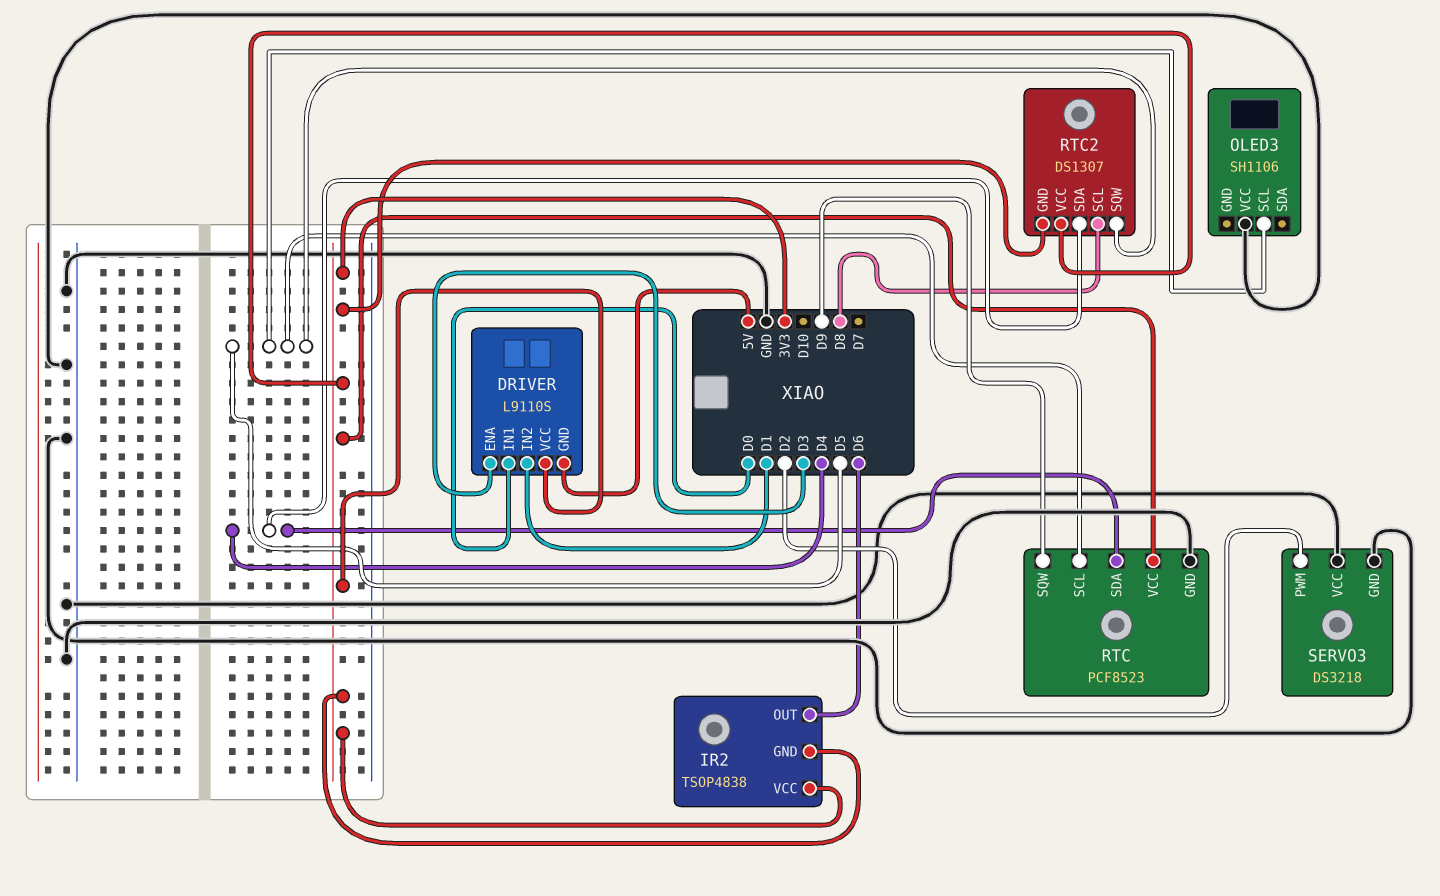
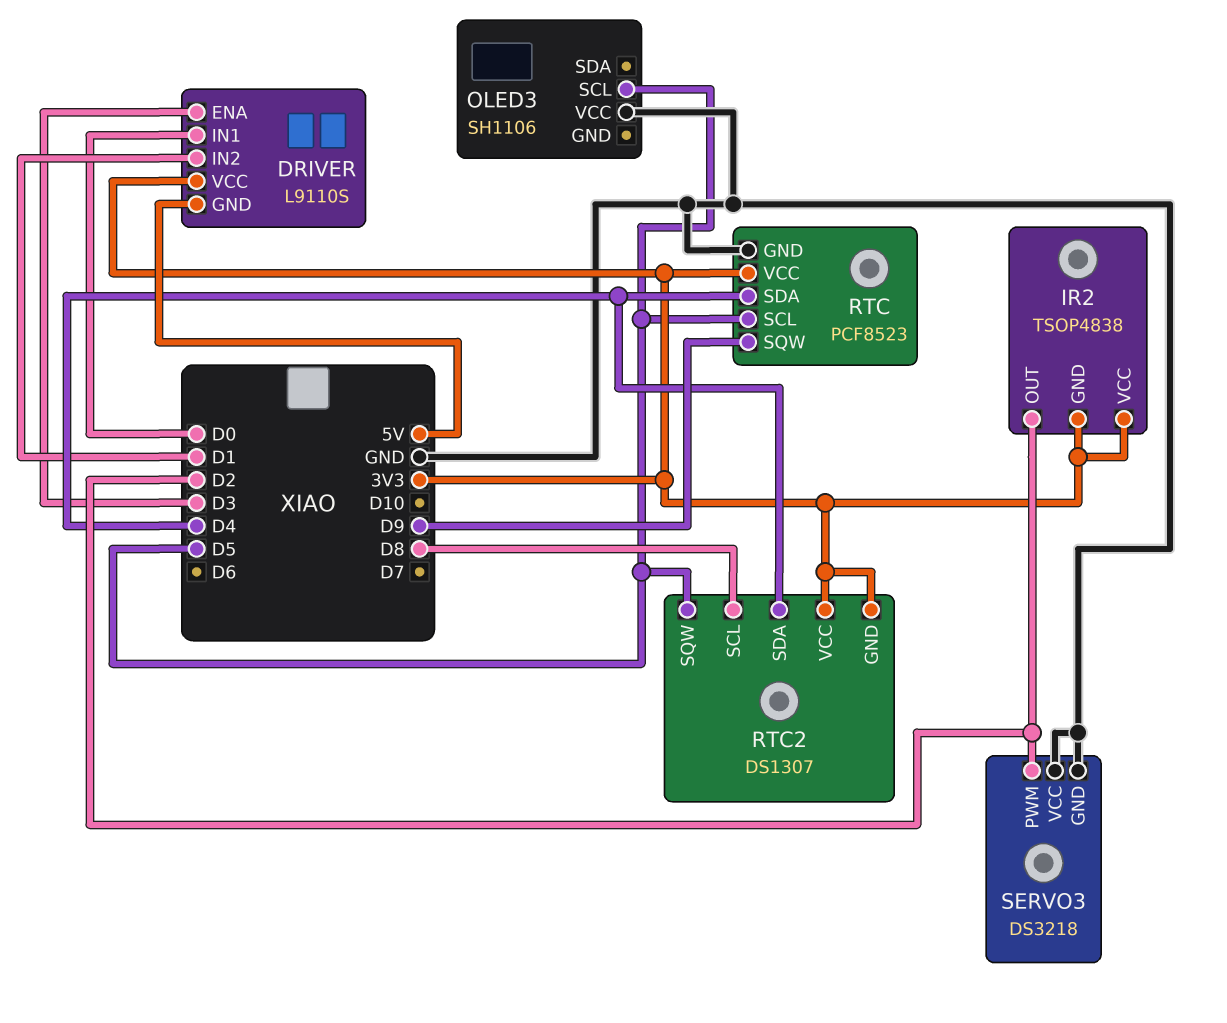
IR2 pin OUT: D6 -> D2

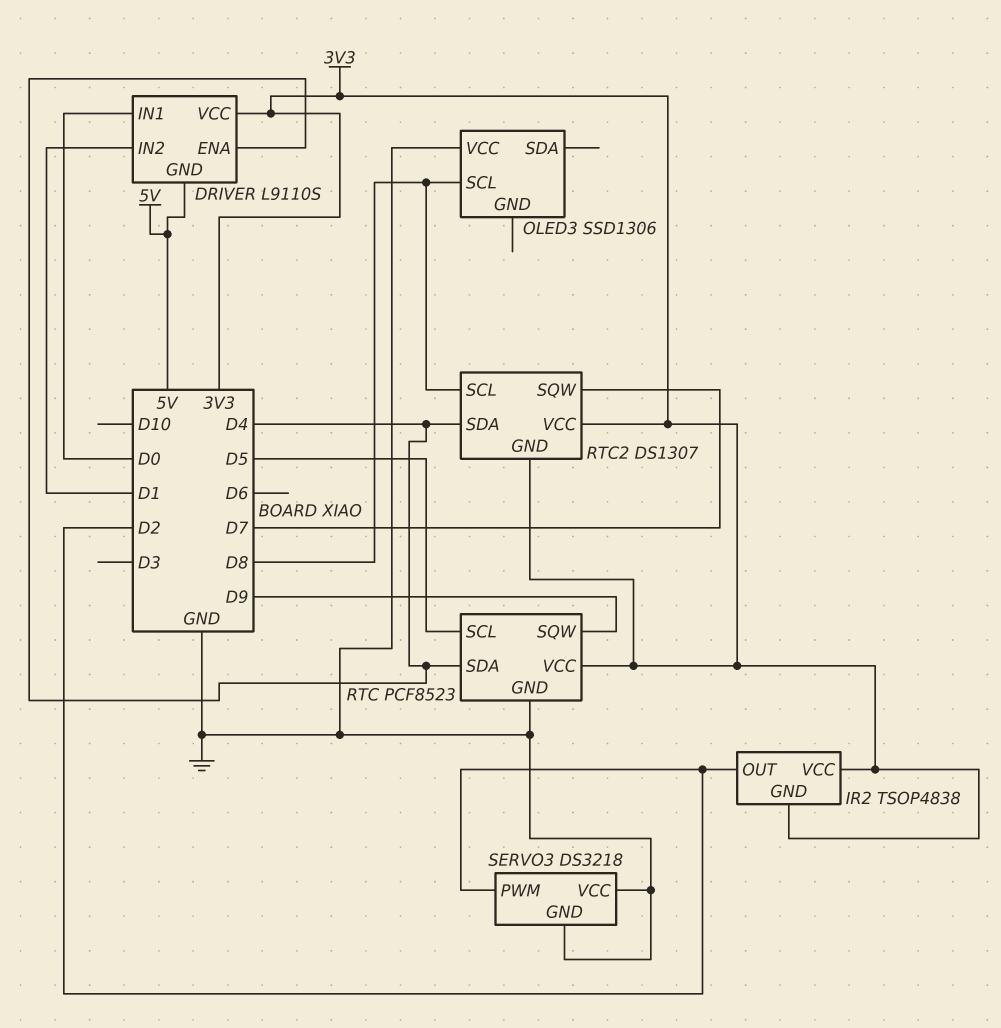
DRIVER pin ENA: D3 -> D4
OLED3: SH1106 -> SSD1306
OLED3 pin SCL: D5 -> D8
RTC2 pin SQW: D5 -> D7

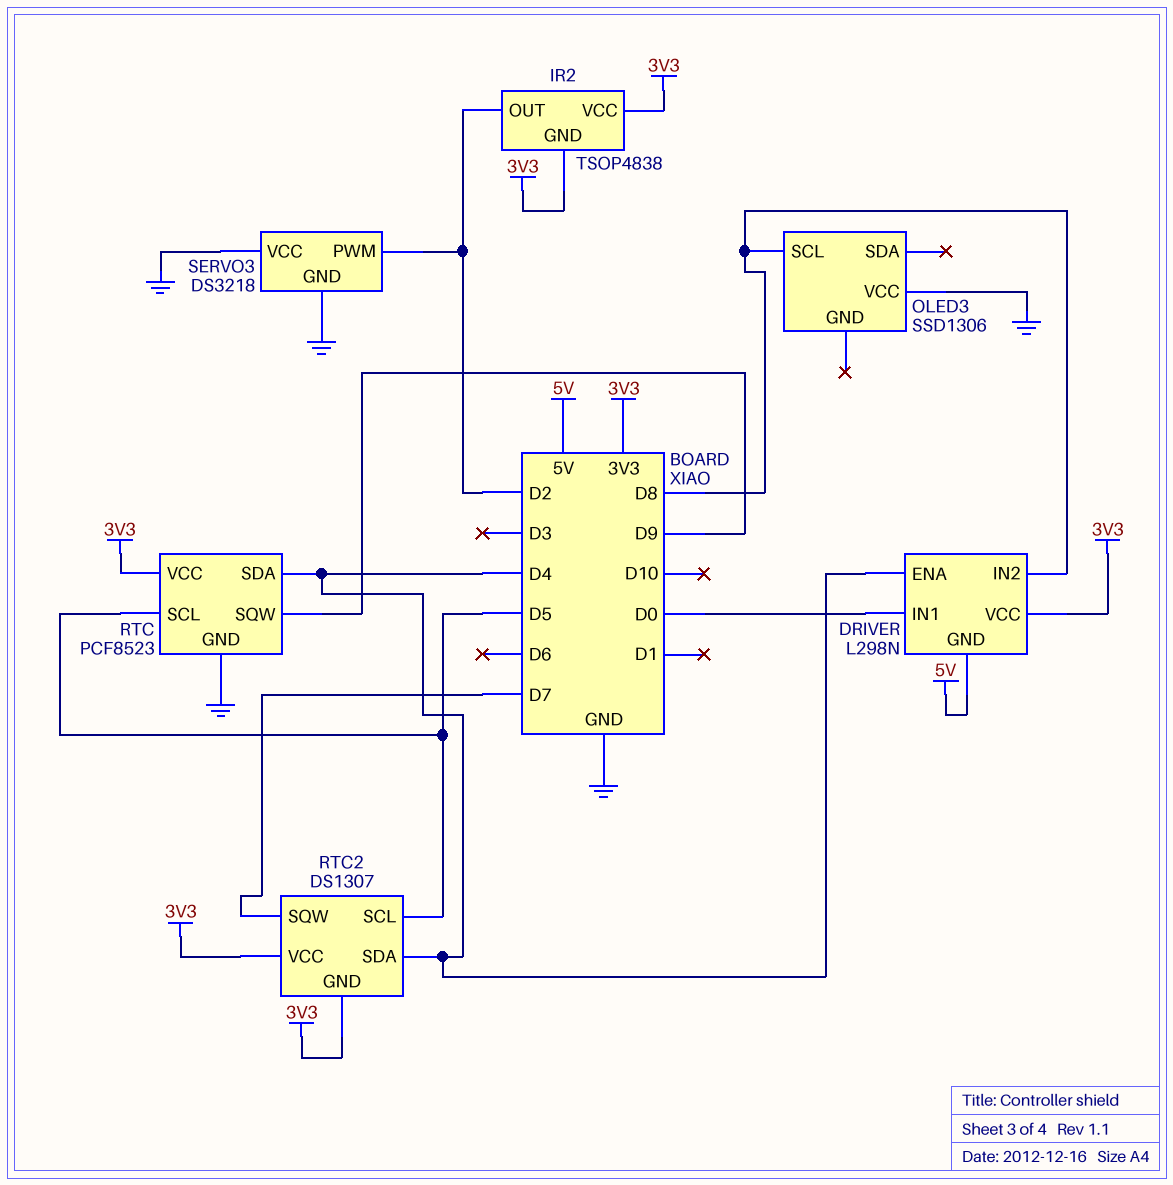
DRIVER: L9110S -> L298N
DRIVER pin IN2: D1 -> D8
RTC2 pin SCL: D8 -> D5

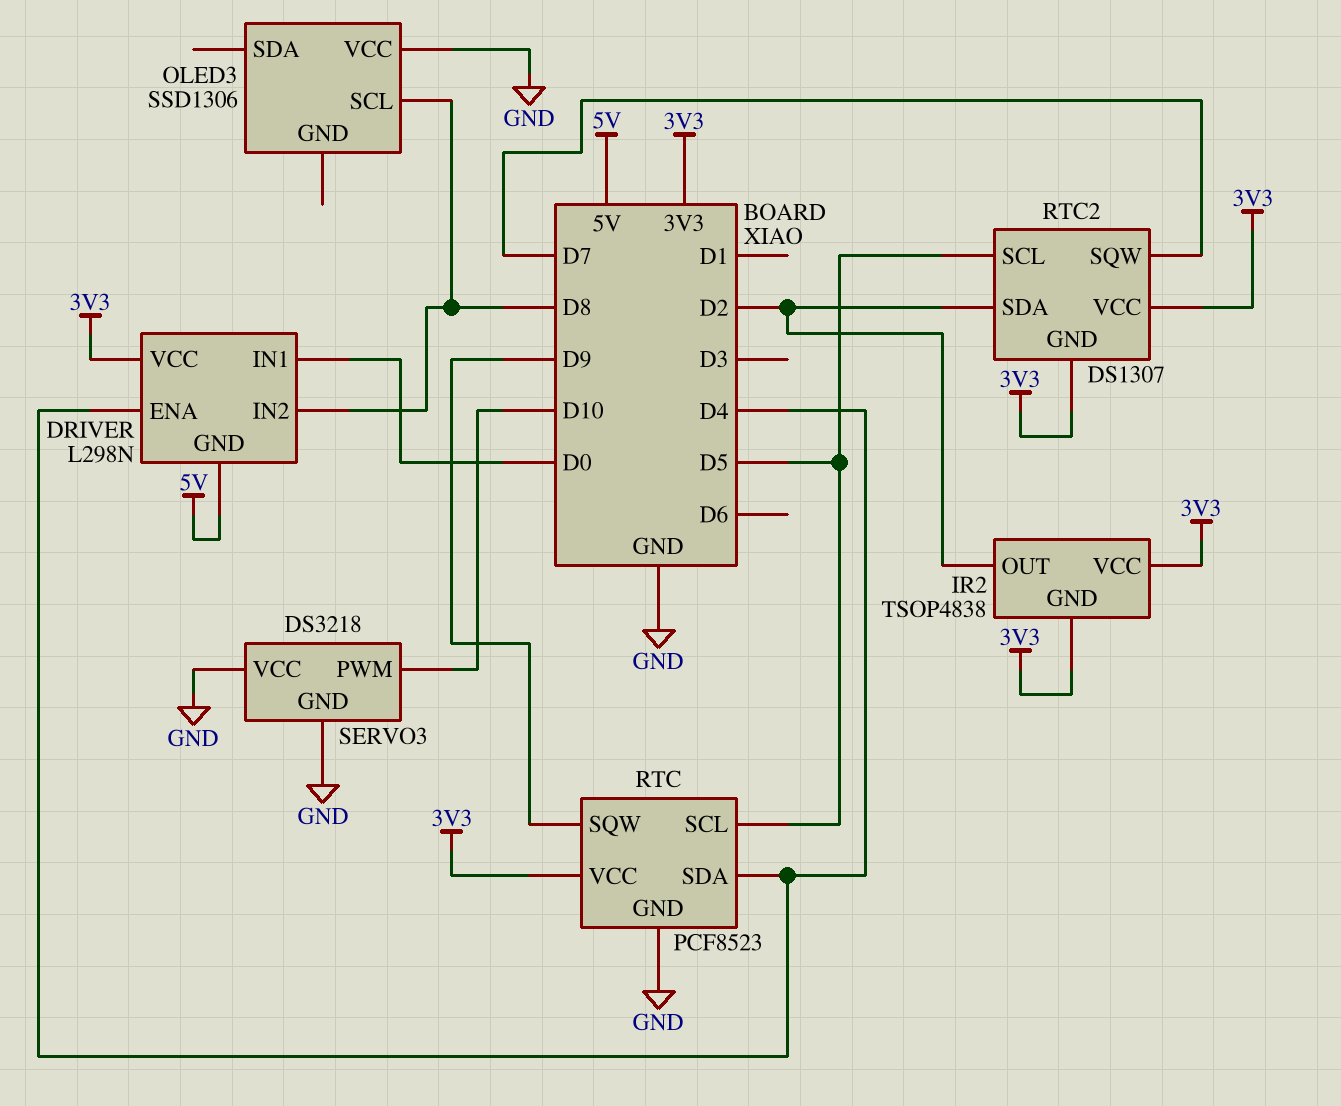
RTC2 pin SDA: D4 -> D2
SERVO3 pin PWM: D2 -> D10

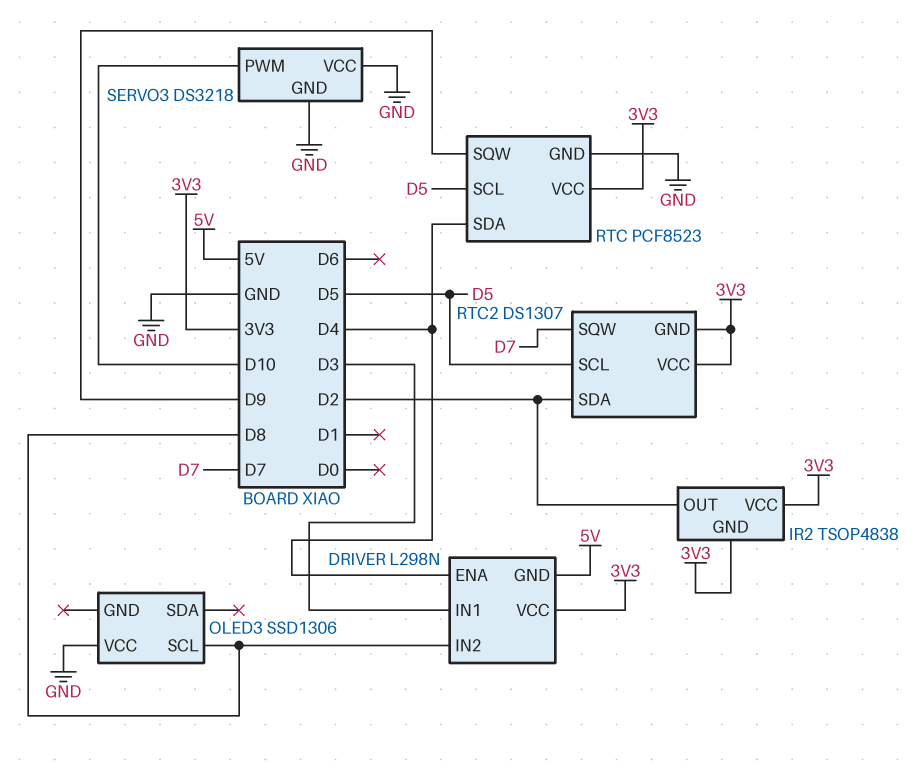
DRIVER pin IN1: D0 -> D3

